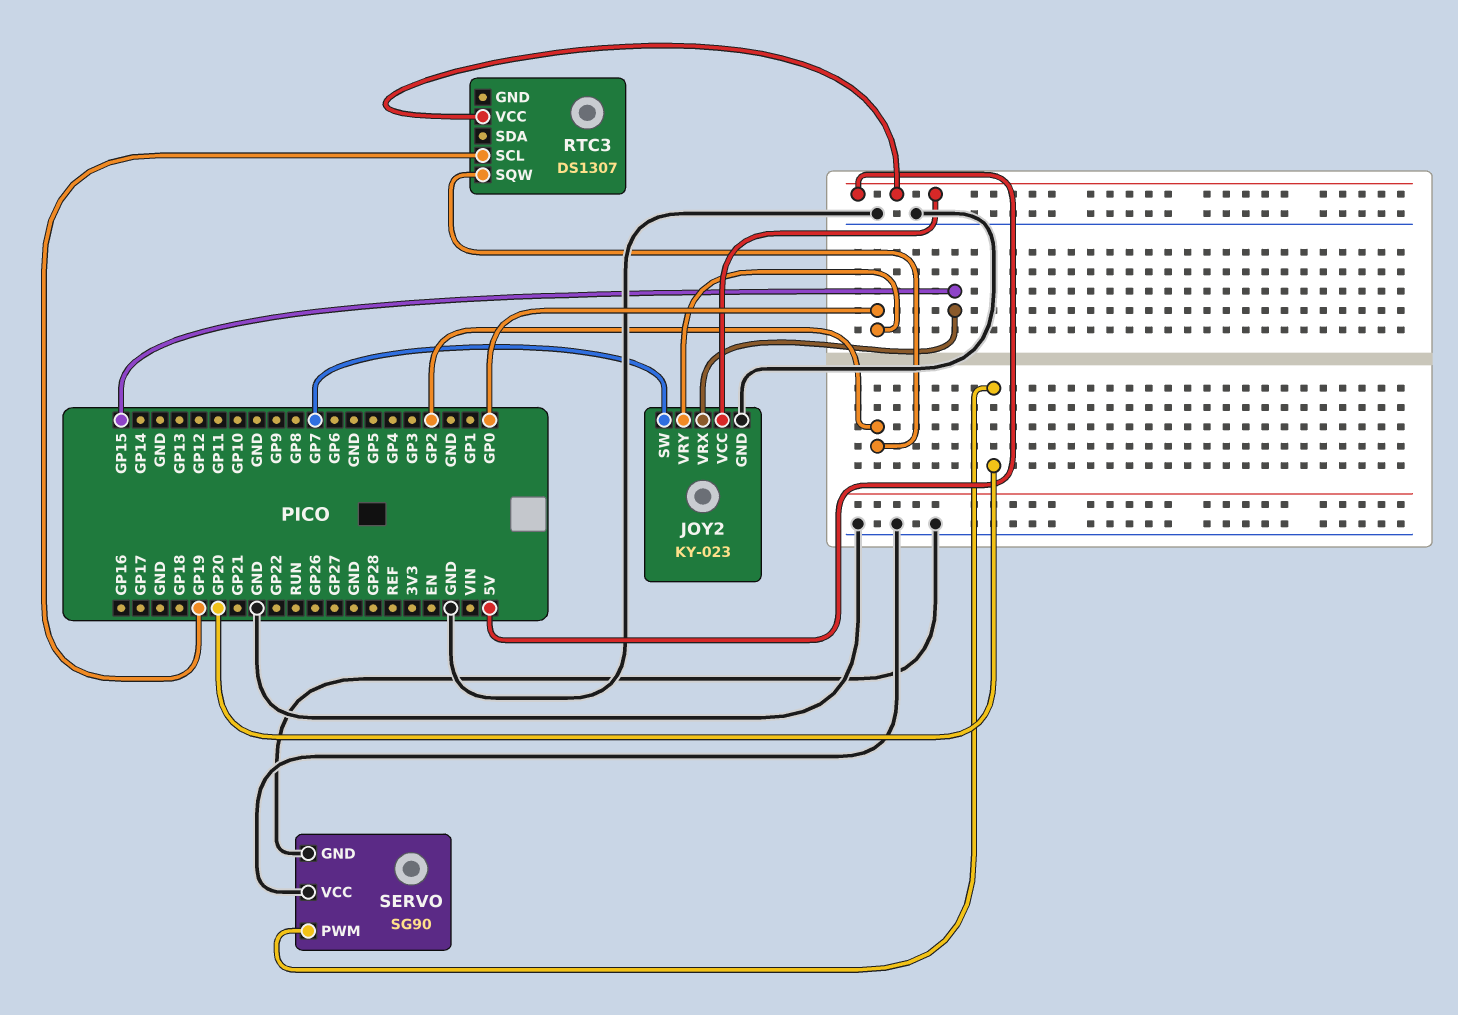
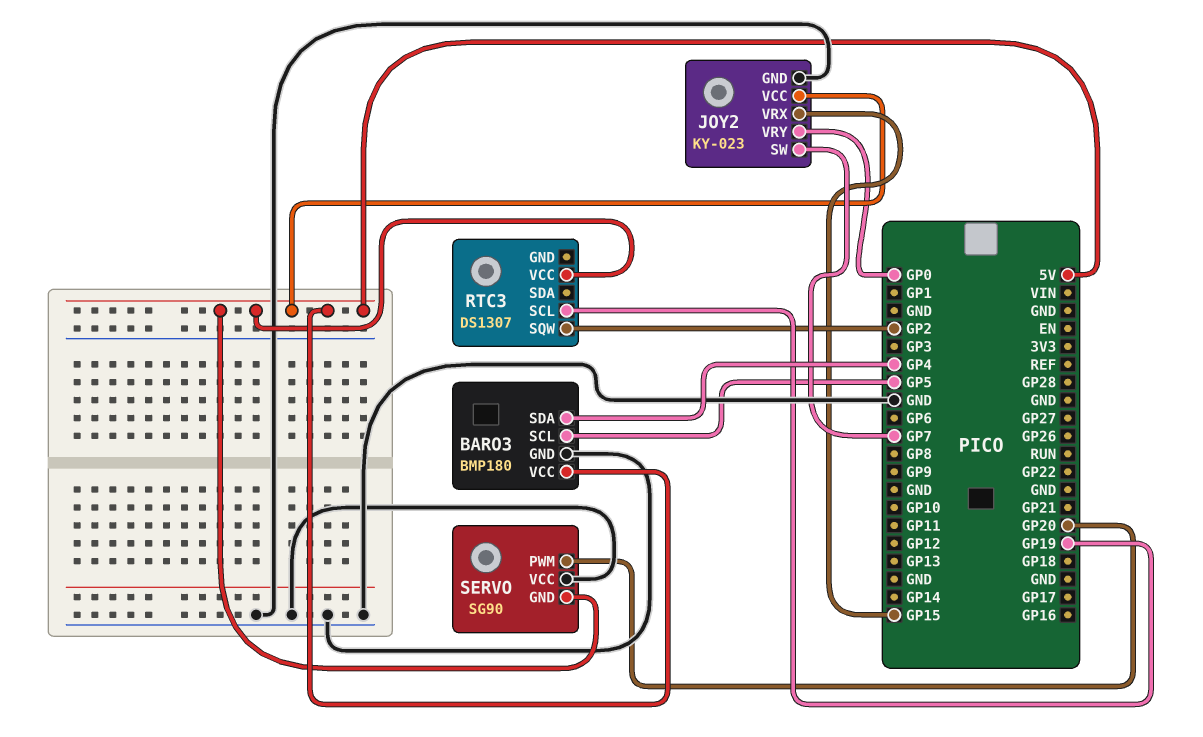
BARO3: none -> BMP180
BARO3 pin GND: none -> GND
BARO3 pin SCL: none -> GP5
BARO3 pin SDA: none -> GP4
BARO3 pin VCC: none -> 5V
SERVO pin GND: GND -> 5V

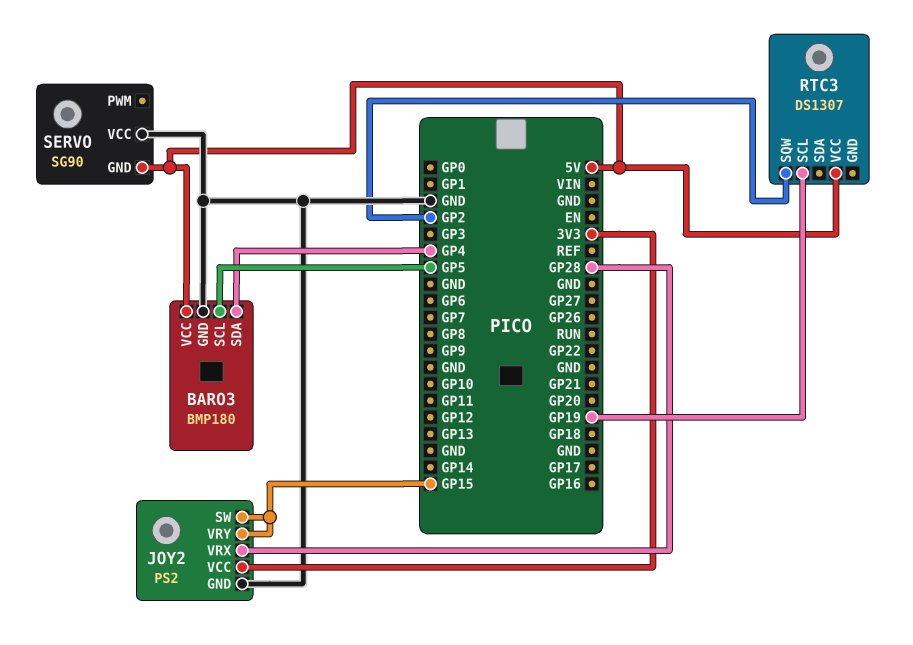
JOY2: KY-023 -> PS2
JOY2 pin SW: GP7 -> GP15
JOY2 pin VCC: 5V -> 3V3
JOY2 pin VRX: GP15 -> GP28
JOY2 pin VRY: GP0 -> GP15
SERVO pin PWM: GP20 -> none

